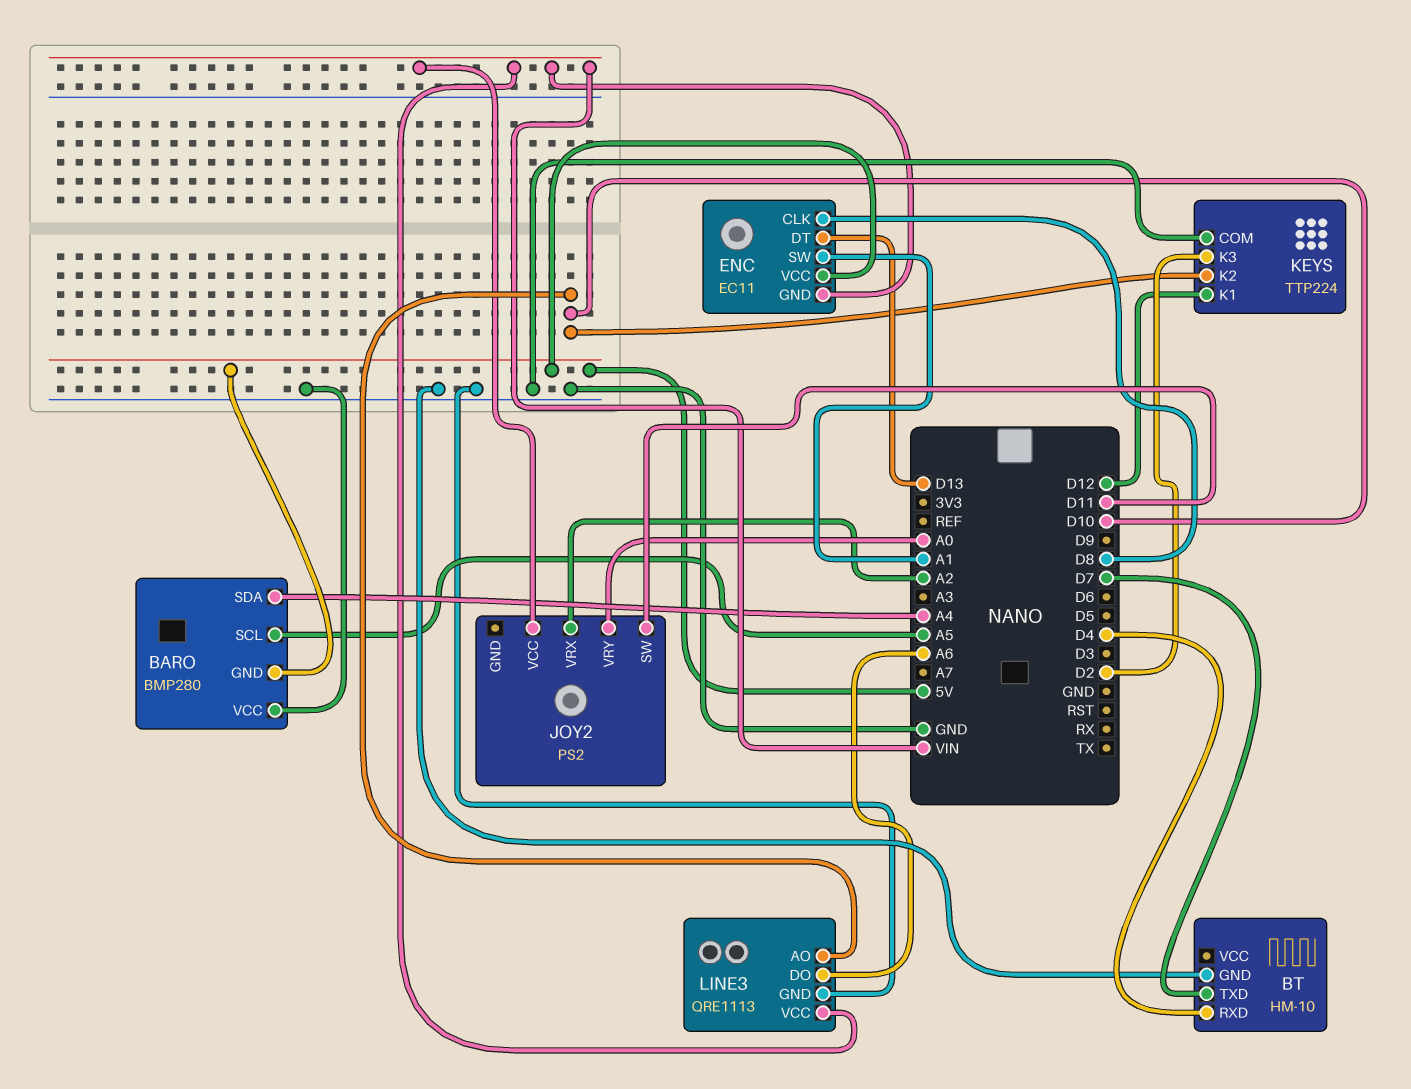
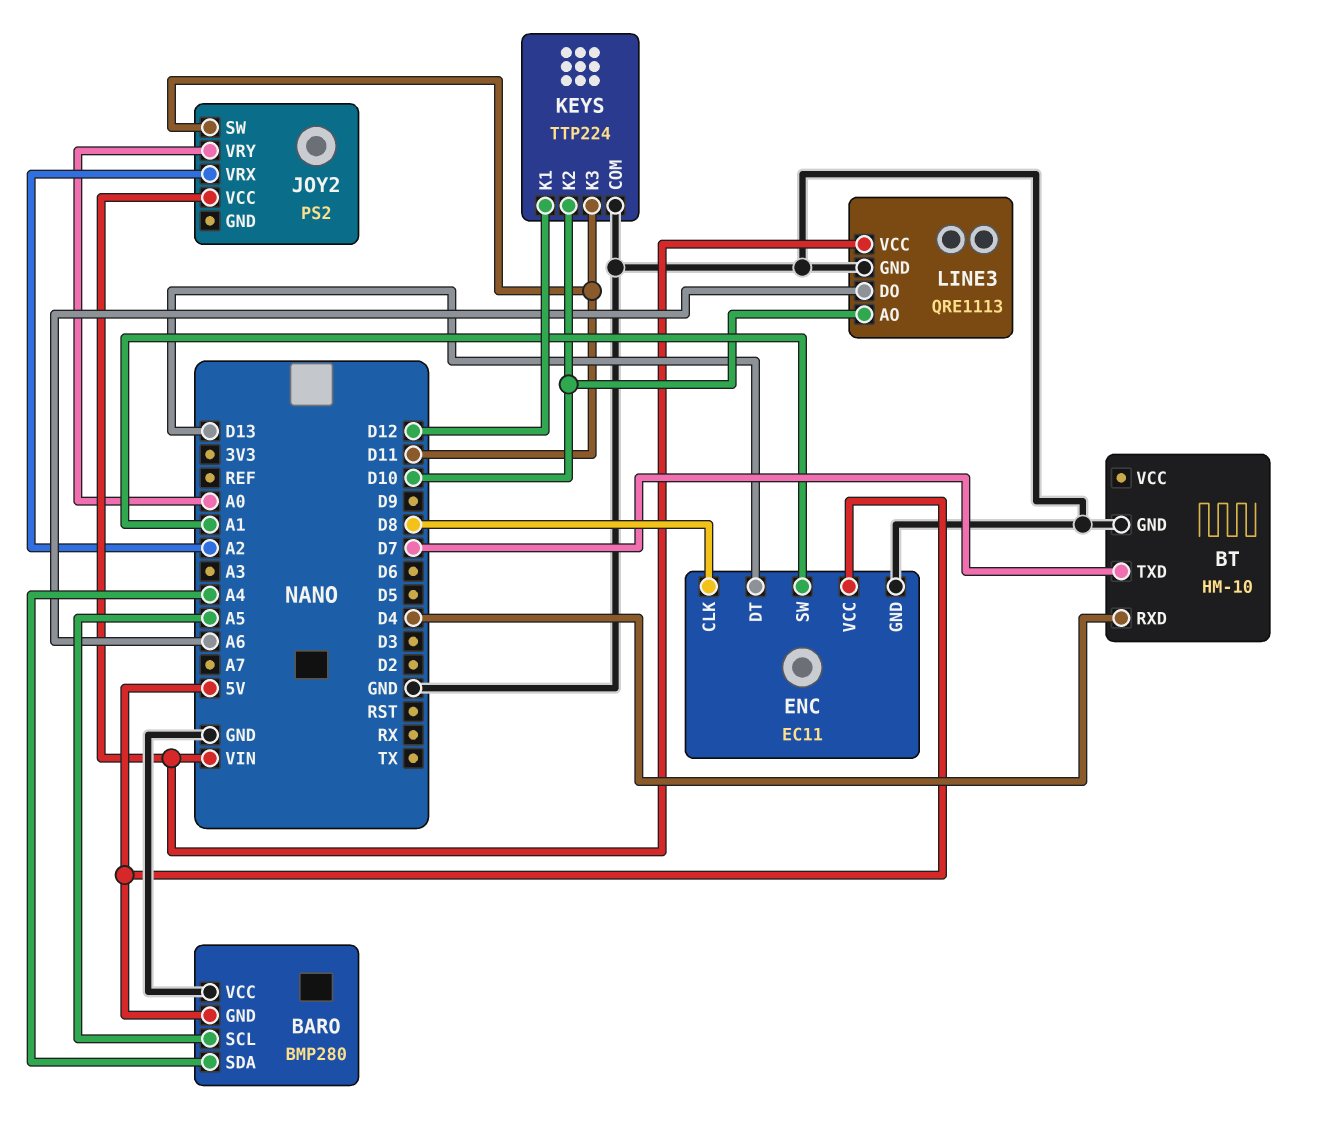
ENC pin GND: VIN -> GND
KEYS pin K3: D2 -> D11

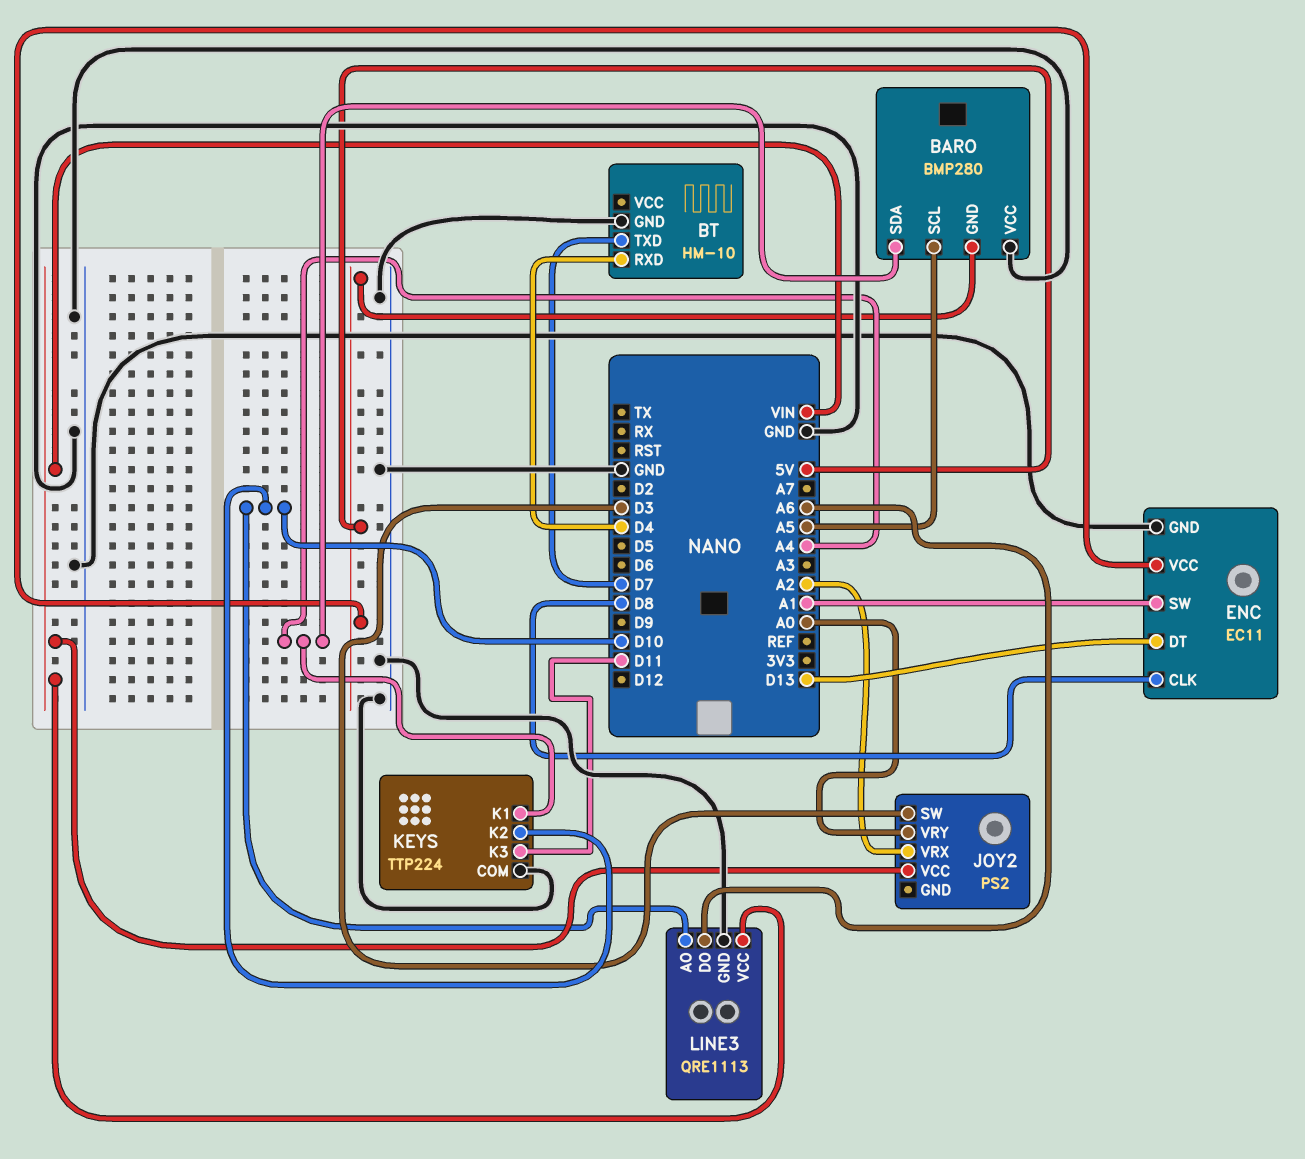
JOY2 pin SW: D11 -> D3
KEYS pin K1: D12 -> A4

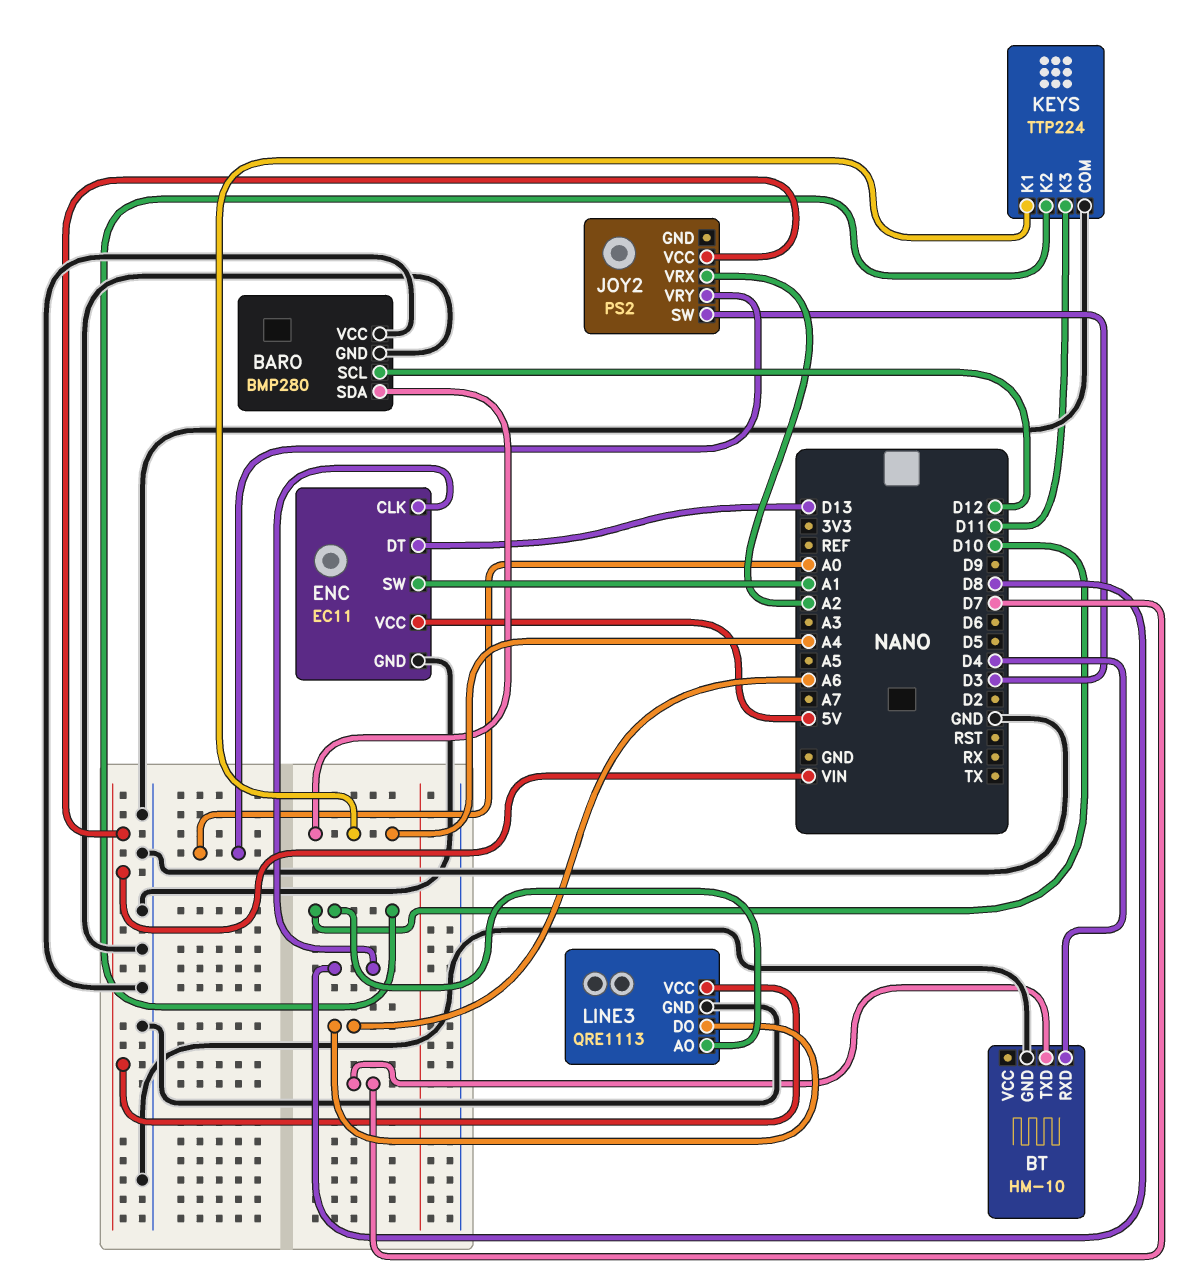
BARO pin GND: 5V -> GND
BARO pin SCL: A5 -> D12

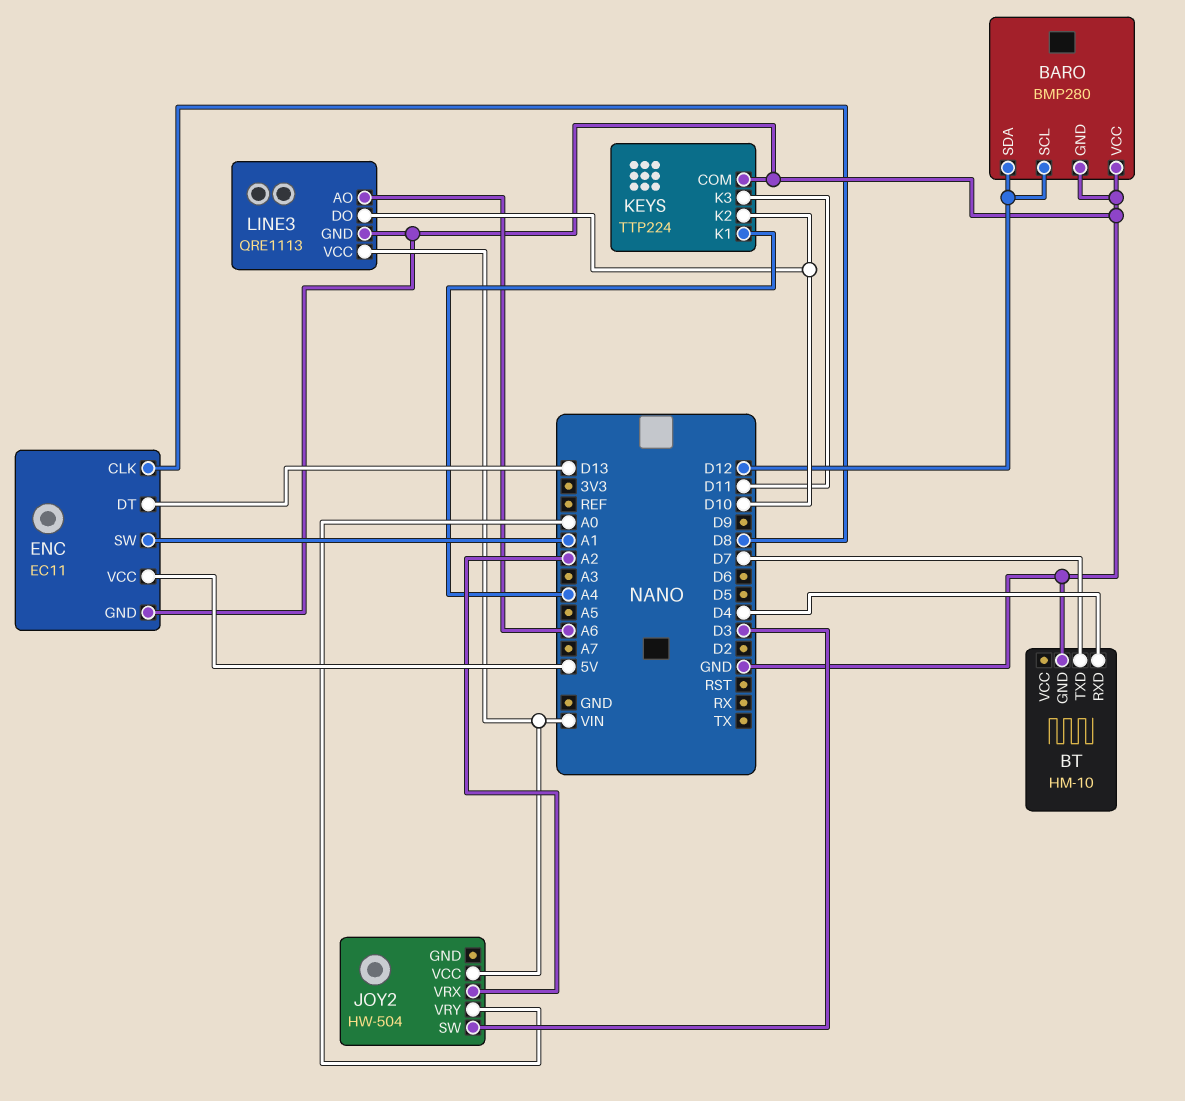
BARO pin SDA: A4 -> D12
JOY2: PS2 -> HW-504
LINE3 pin AO: D10 -> A6
LINE3 pin DO: A6 -> D10

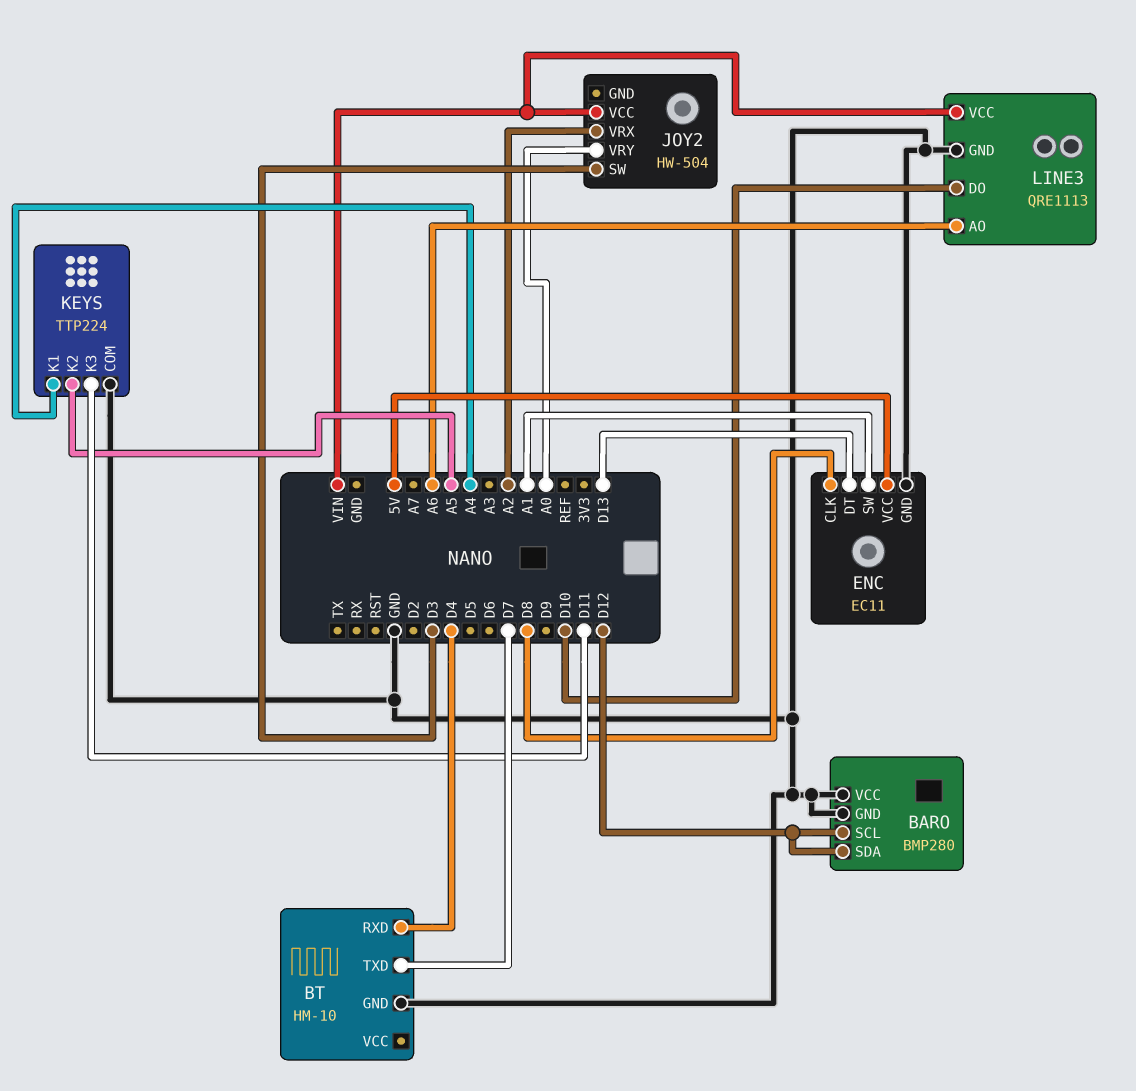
KEYS pin K2: D10 -> A5

